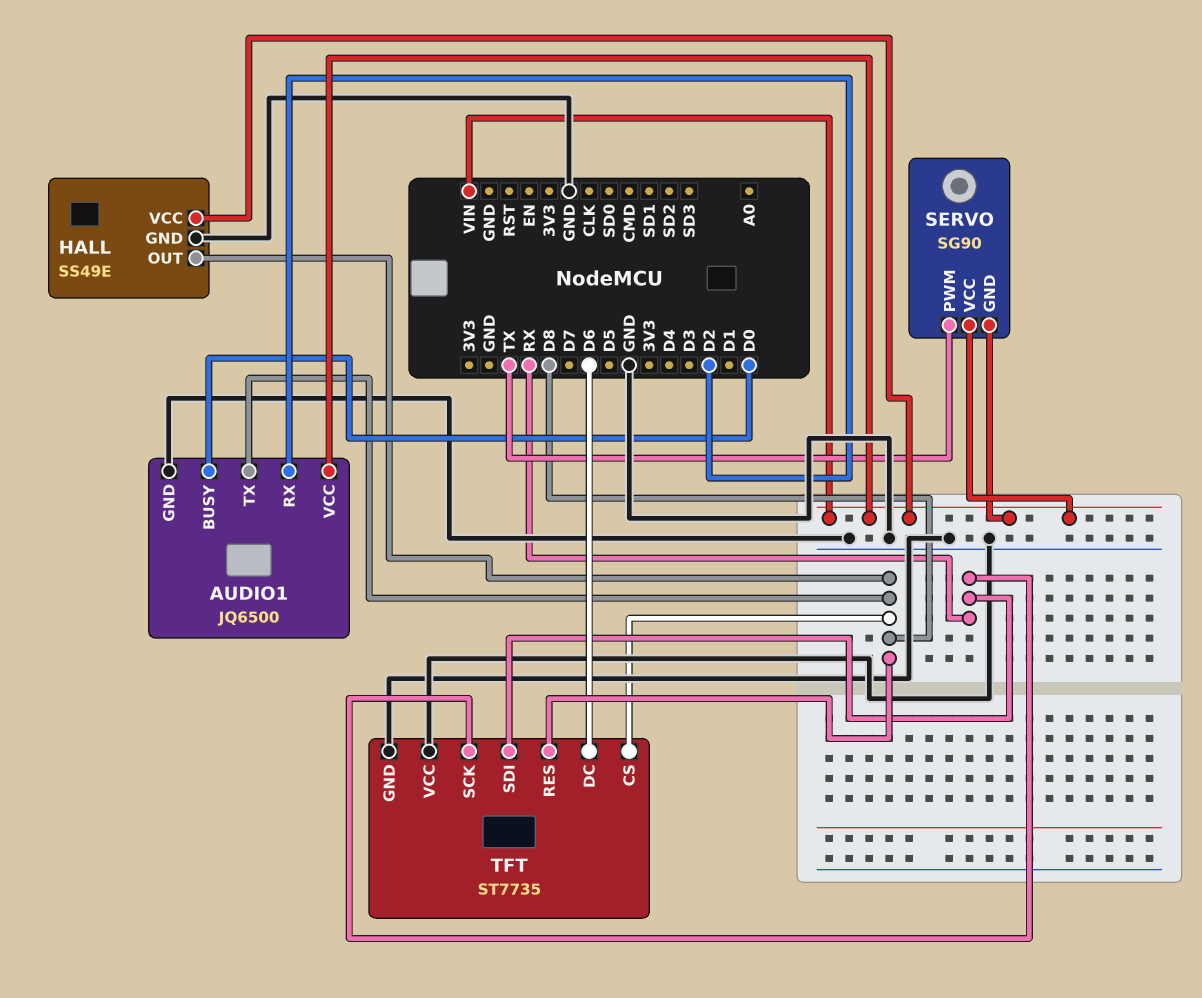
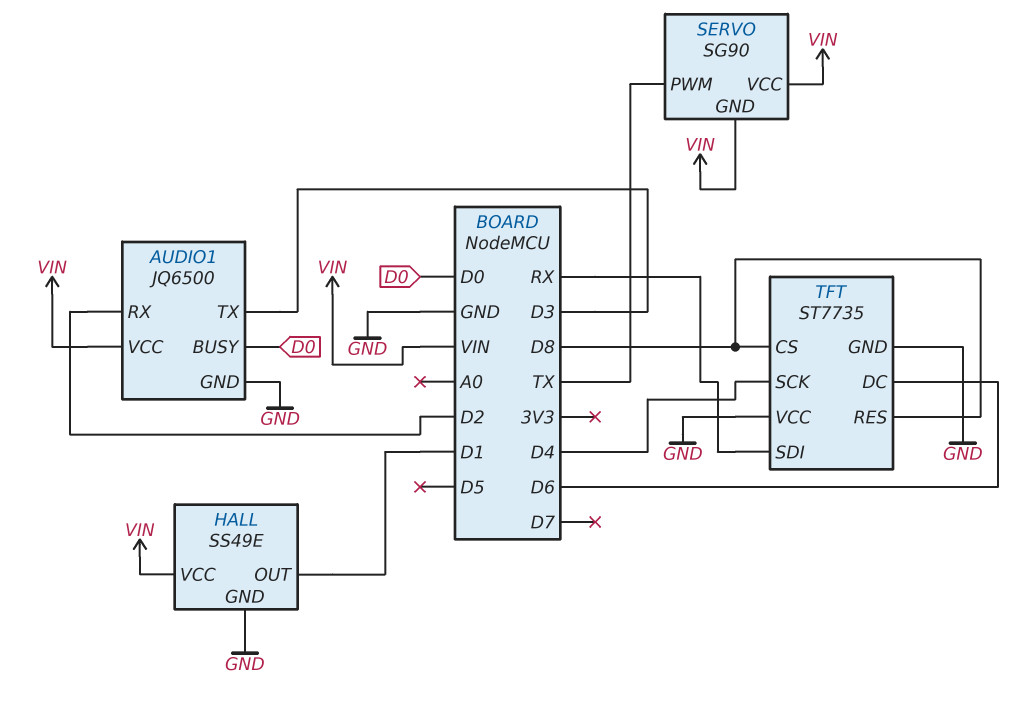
AUDIO1 pin TX: D8 -> D3
HALL pin OUT: D8 -> D1
TFT pin SCK: RX -> D4

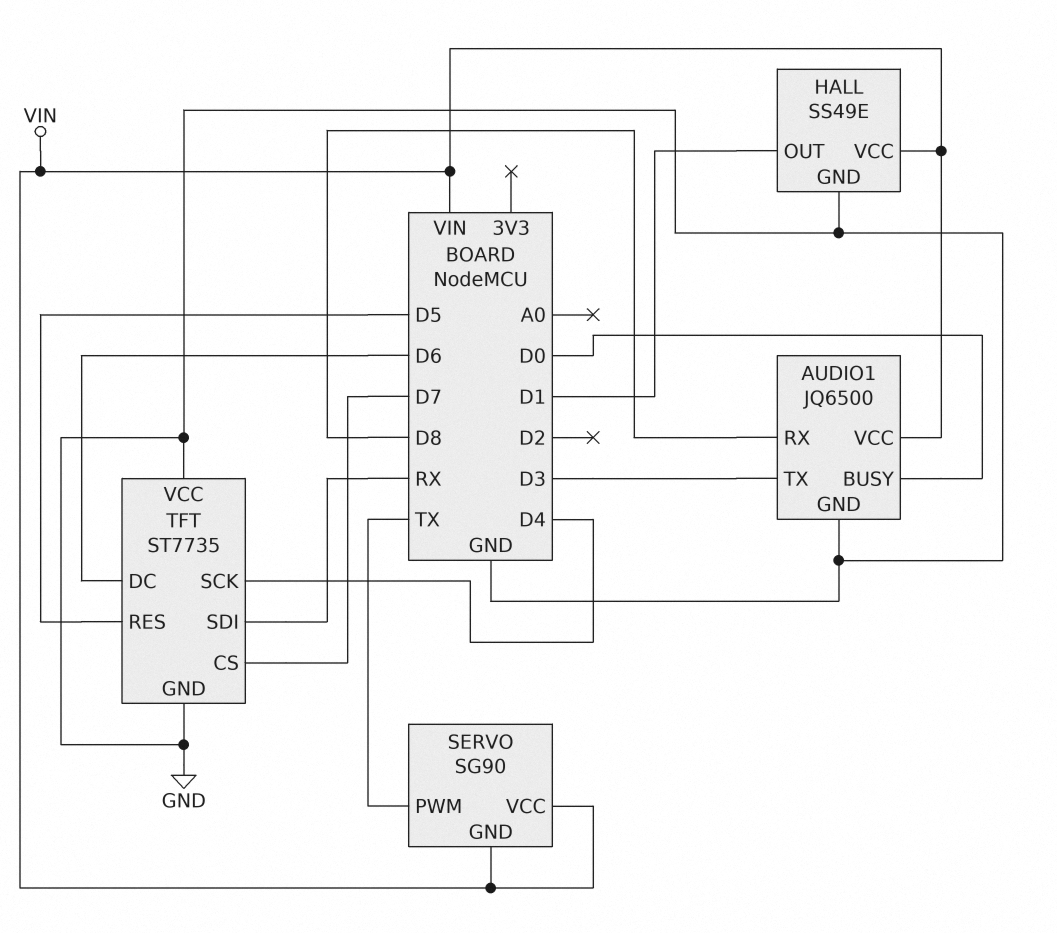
AUDIO1 pin RX: D2 -> D8
TFT pin CS: D8 -> D7
TFT pin RES: D8 -> D5

